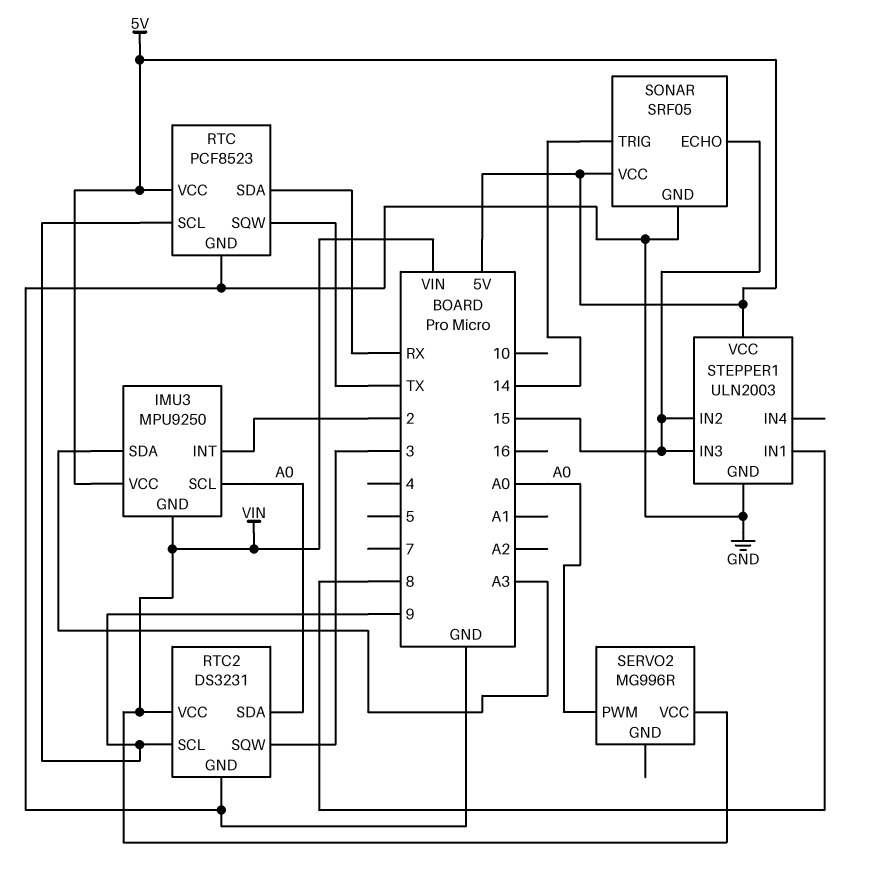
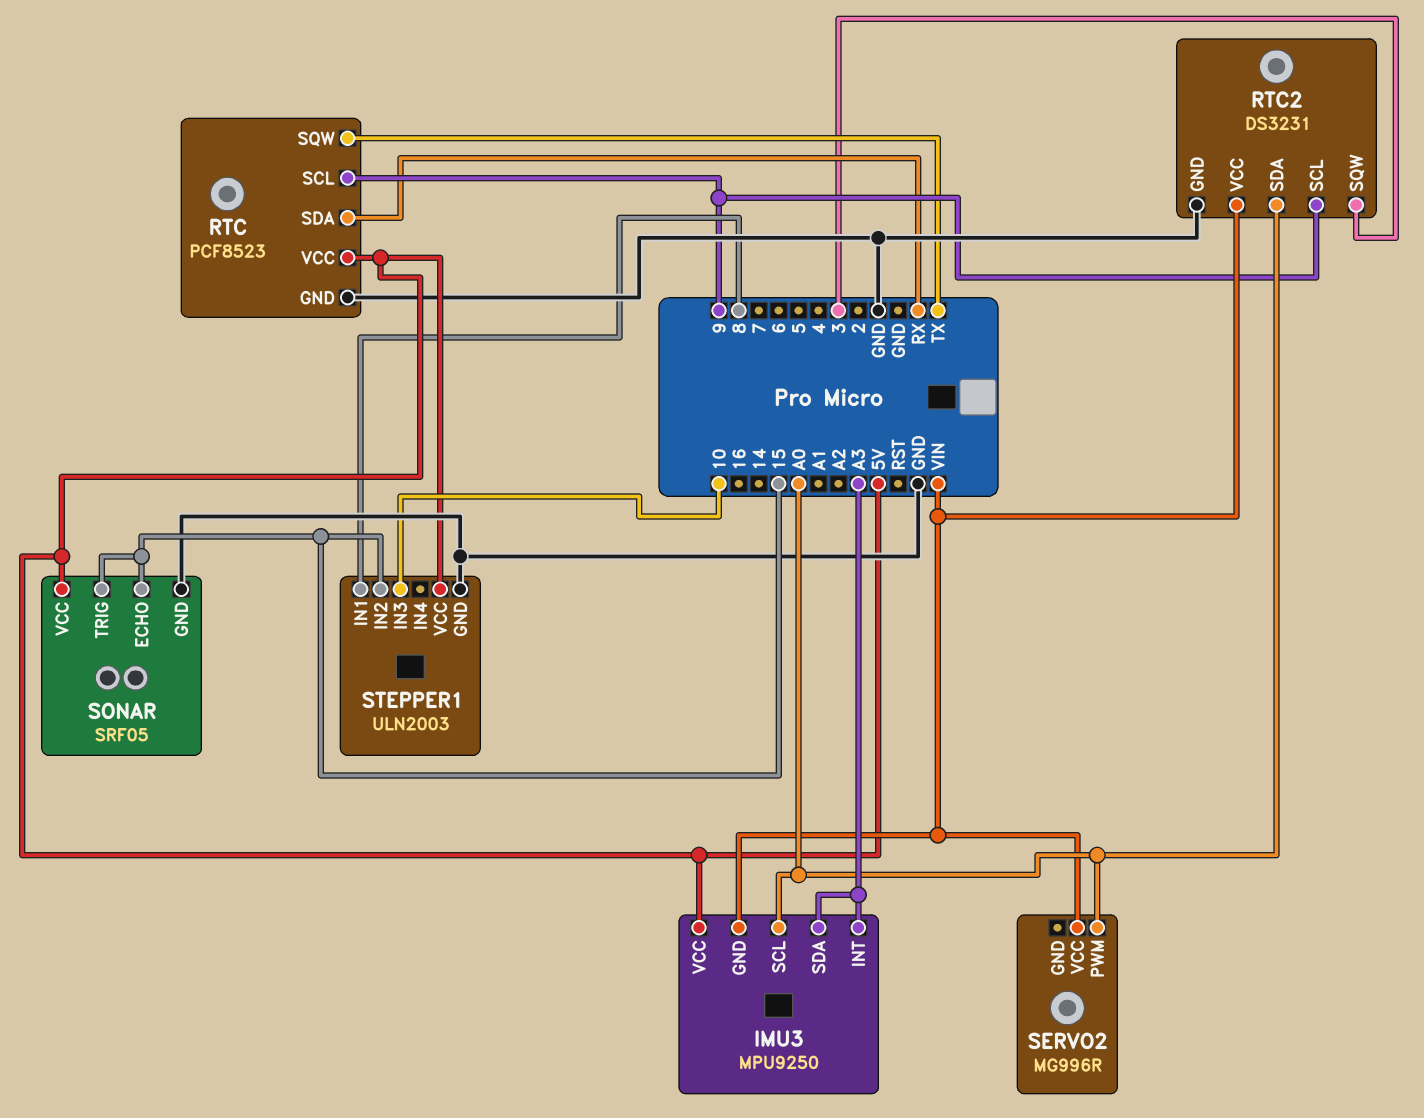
IMU3 pin INT: 2 -> A3
SONAR pin TRIG: 14 -> 15
STEPPER1 pin IN3: 15 -> 10

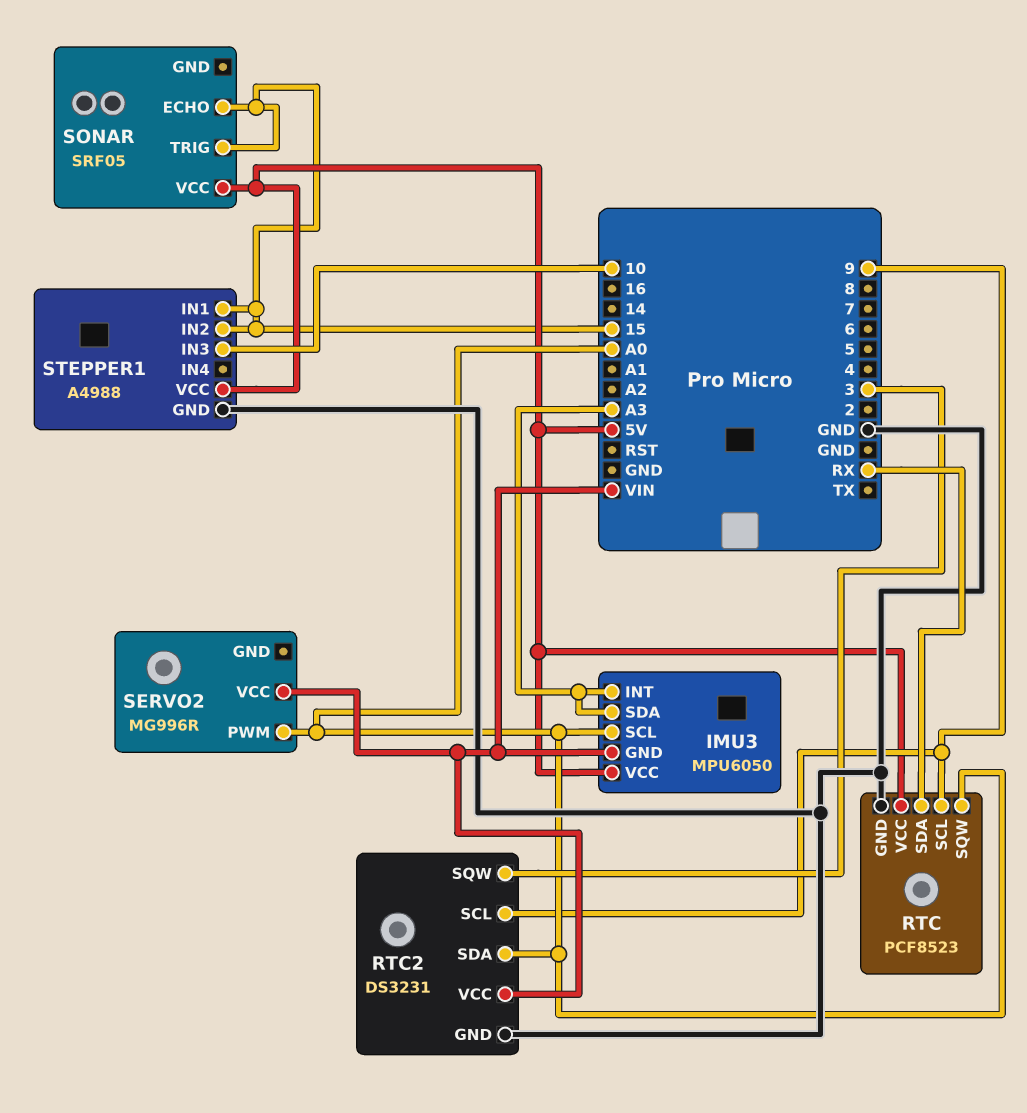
IMU3: MPU9250 -> MPU6050
RTC pin SQW: TX -> A0
SONAR pin GND: GND -> none
STEPPER1: ULN2003 -> A4988
STEPPER1 pin IN1: 8 -> 15

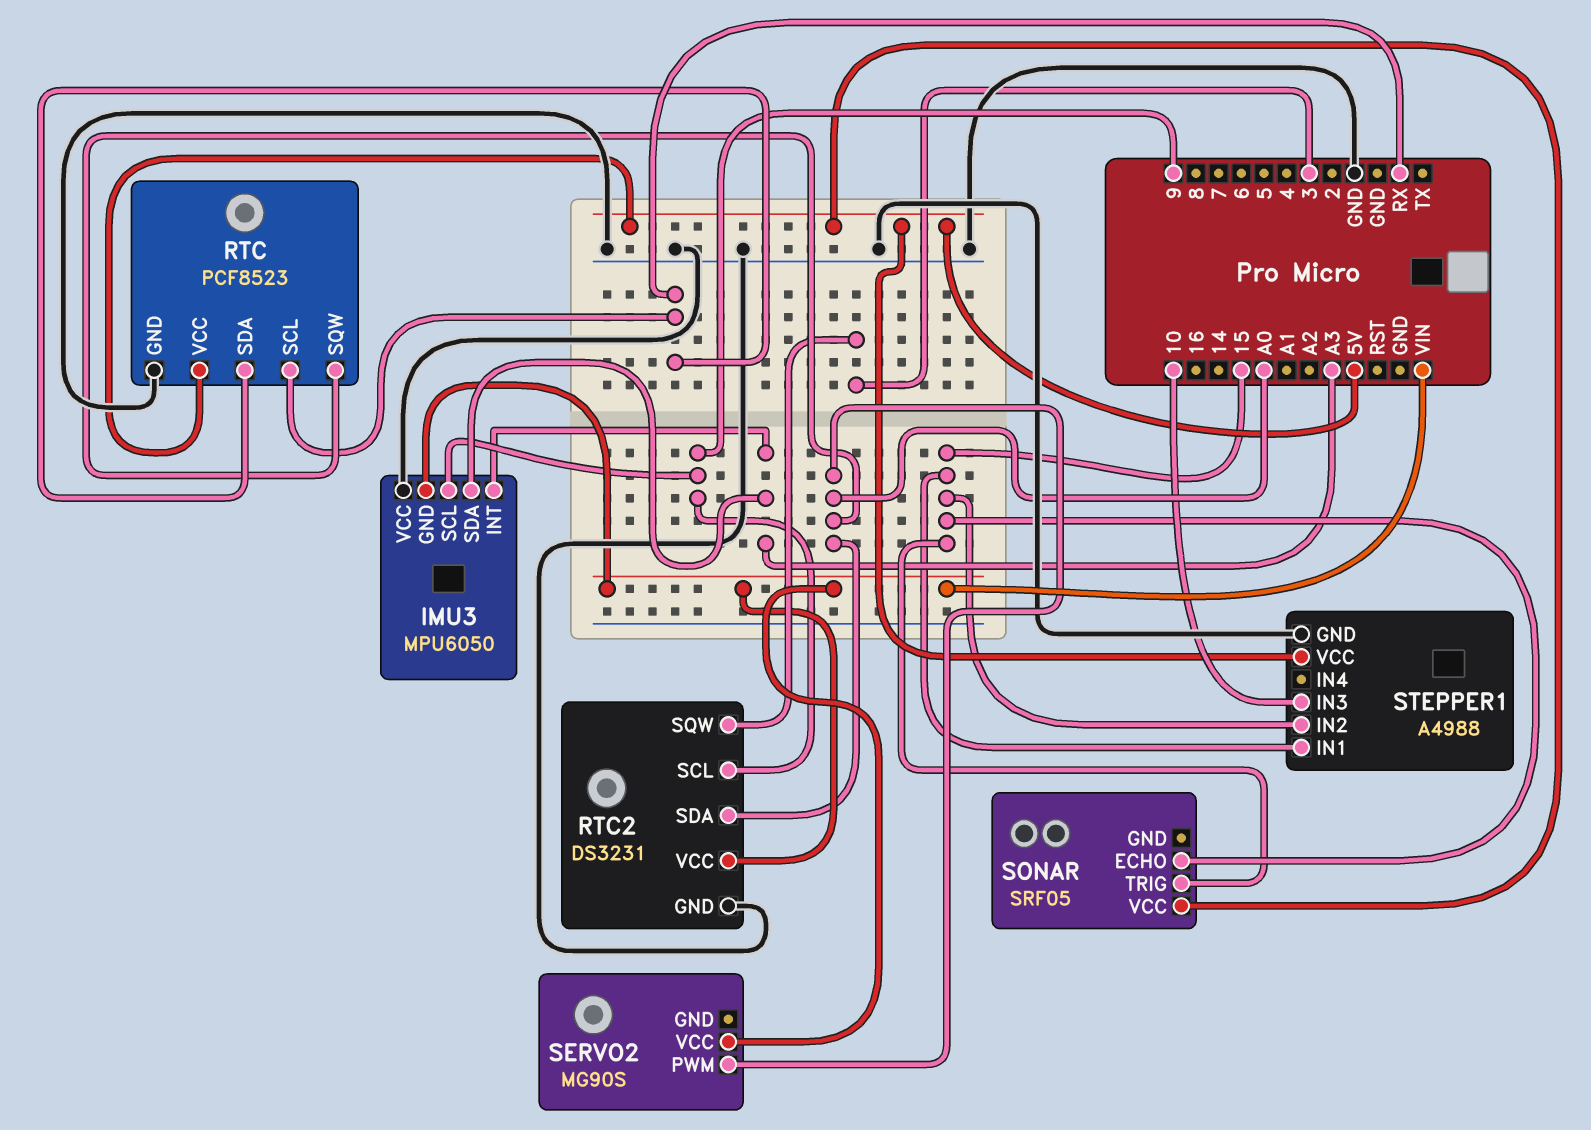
IMU3 pin SCL: A0 -> 9
IMU3 pin VCC: 5V -> GND
RTC pin SCL: 9 -> RX
SERVO2: MG996R -> MG90S

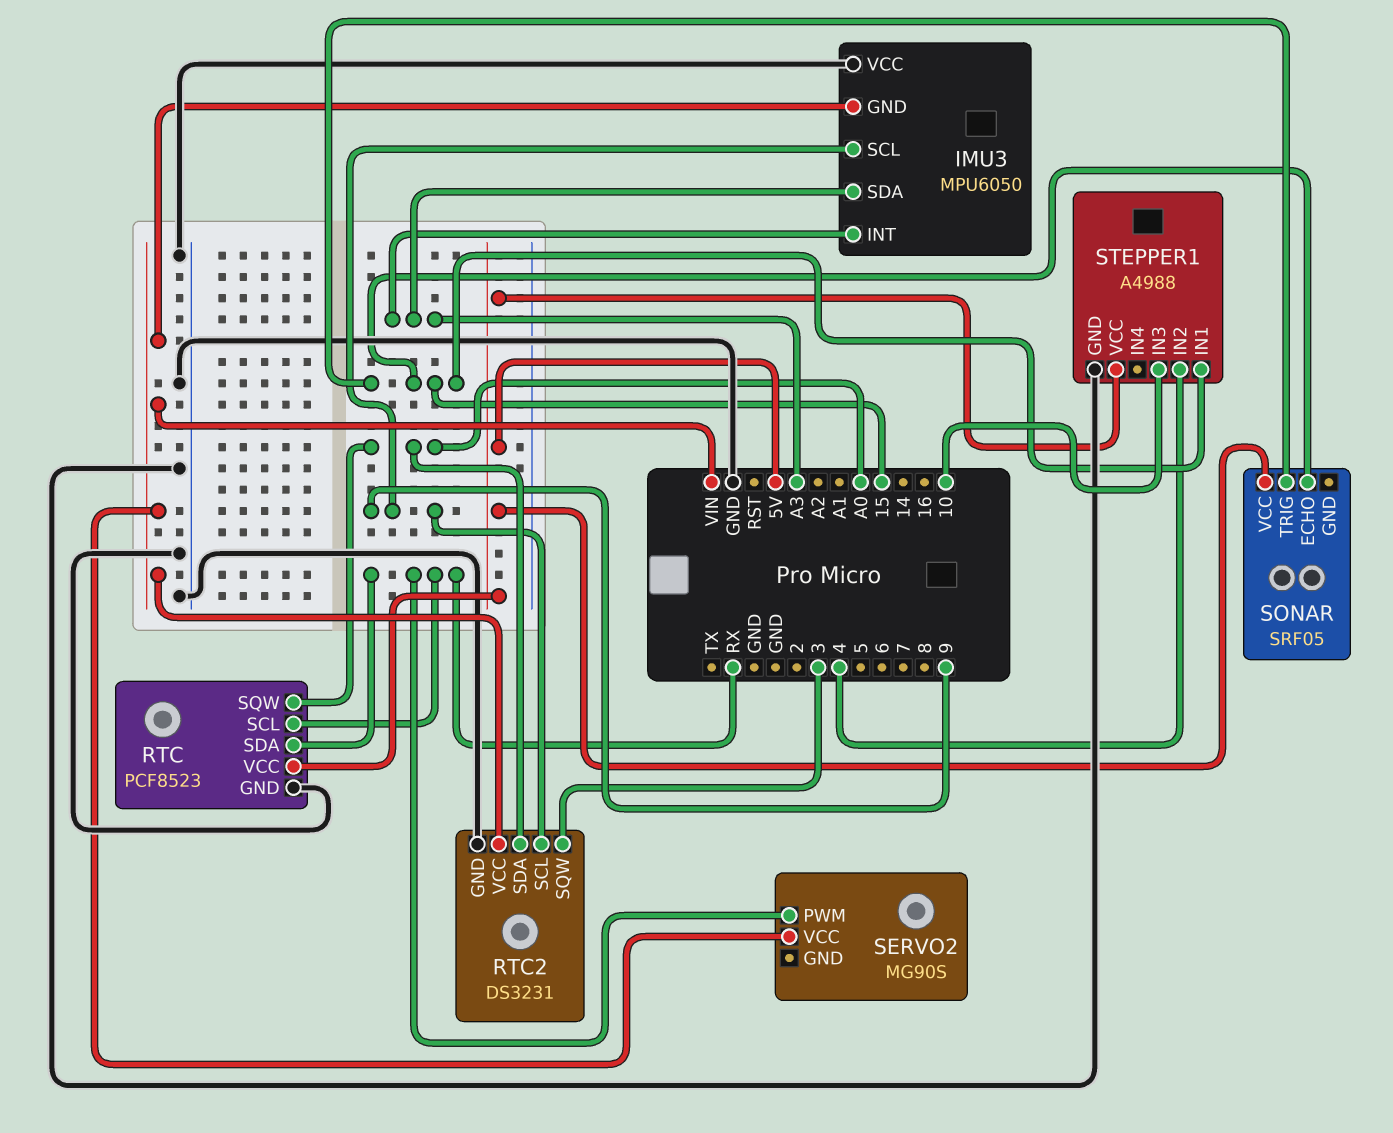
SERVO2 pin PWM: A0 -> RX
STEPPER1 pin IN2: 15 -> 4

